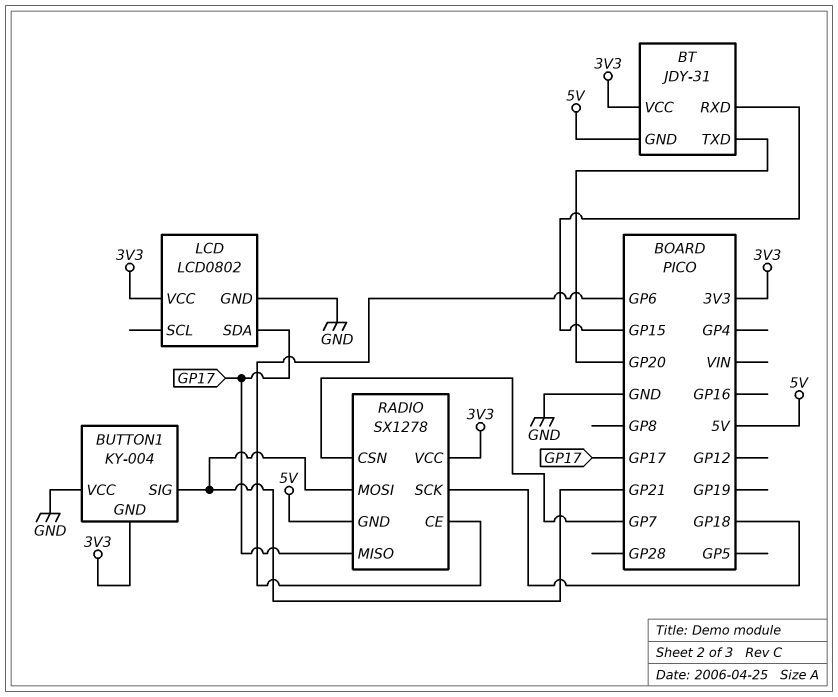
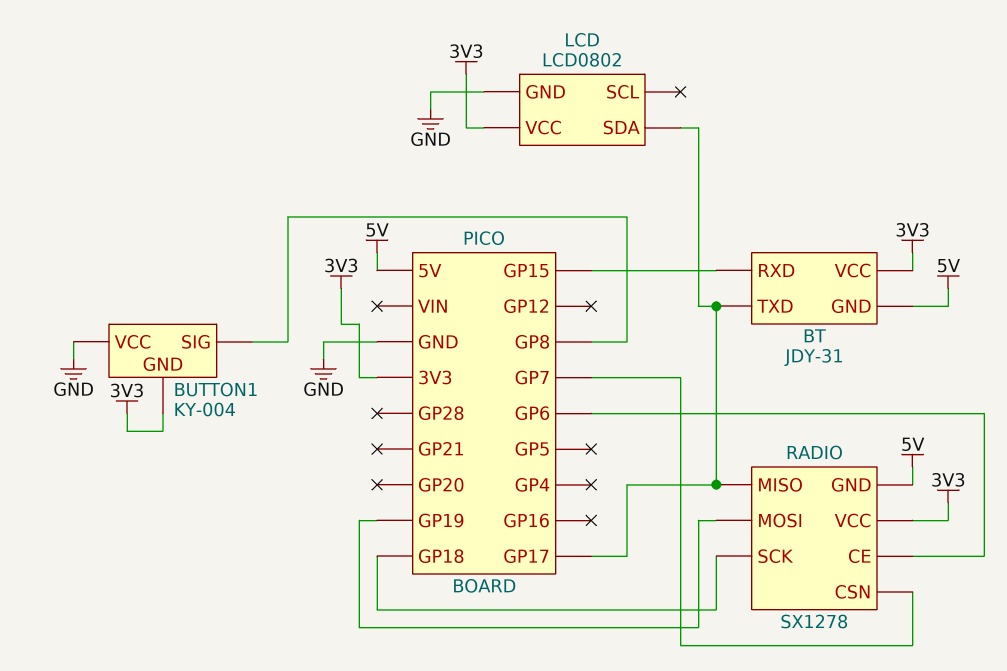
BT pin TXD: GP20 -> GP17
BUTTON1 pin SIG: GP21 -> GP8
RADIO pin MOSI: GP21 -> GP19

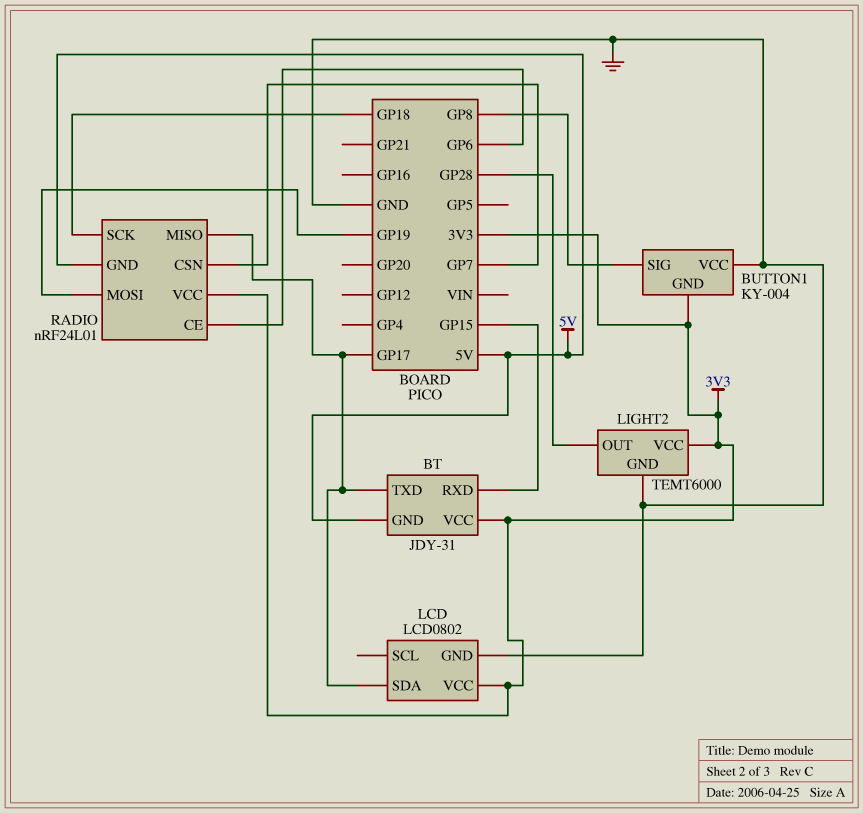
LIGHT2: none -> TEMT6000
LIGHT2 pin GND: none -> GND
LIGHT2 pin OUT: none -> GP28
LIGHT2 pin VCC: none -> 3V3
RADIO: SX1278 -> nRF24L01

